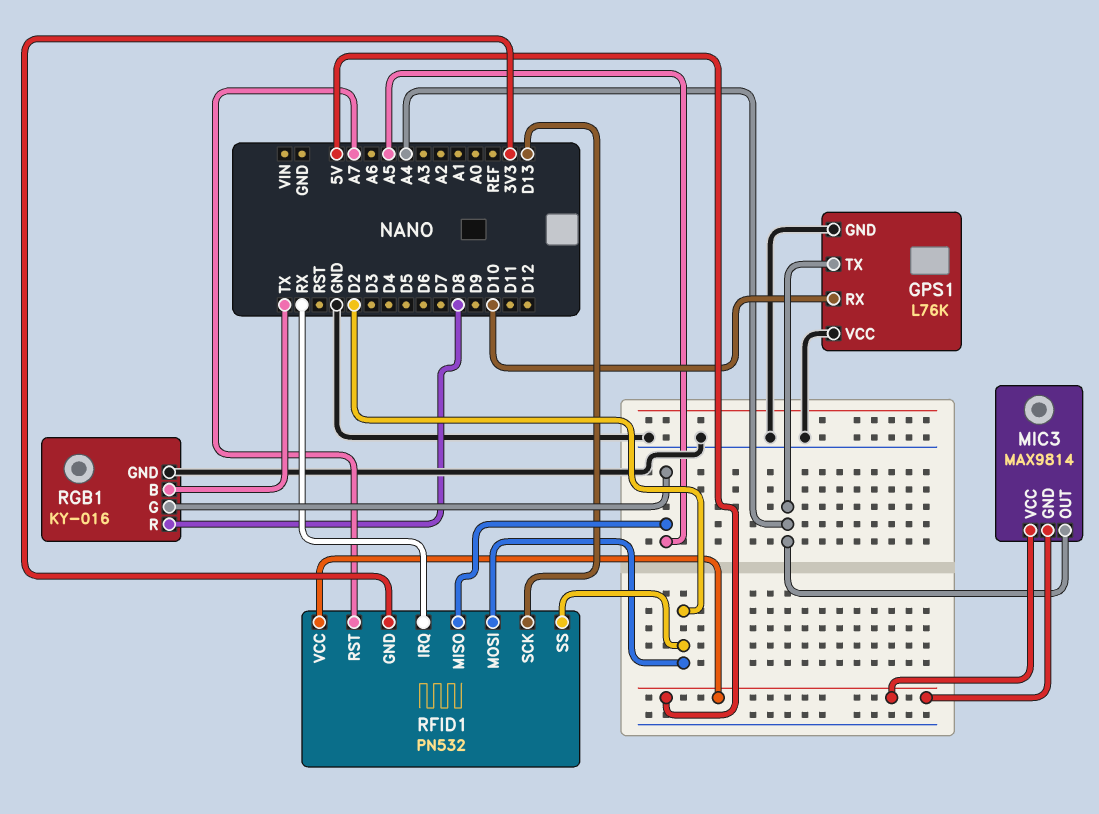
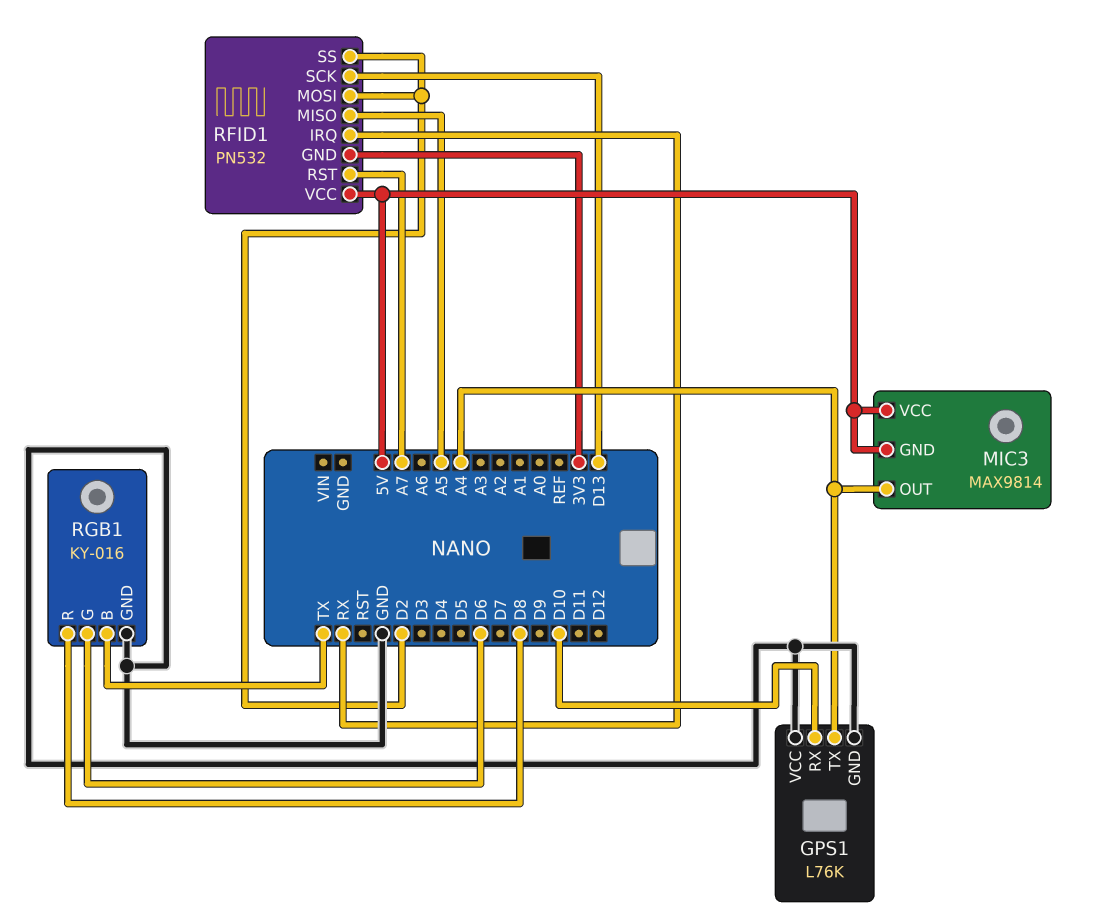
RGB1 pin G: A5 -> D6

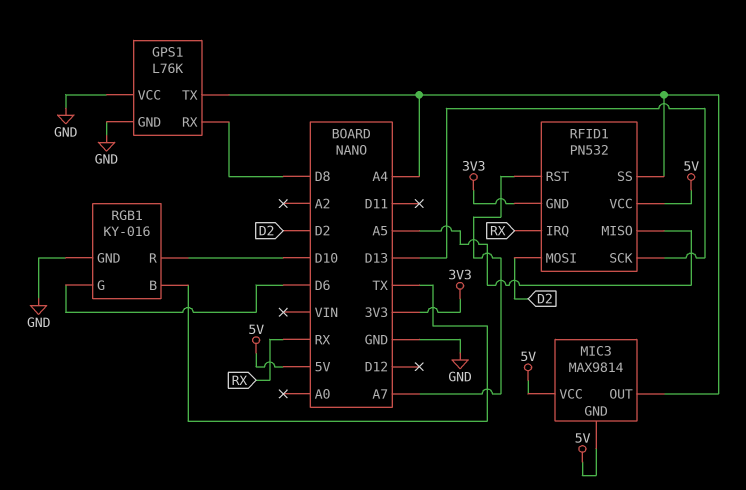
GPS1 pin RX: D10 -> D8
RFID1 pin SS: D2 -> A4
RGB1 pin R: D8 -> D10

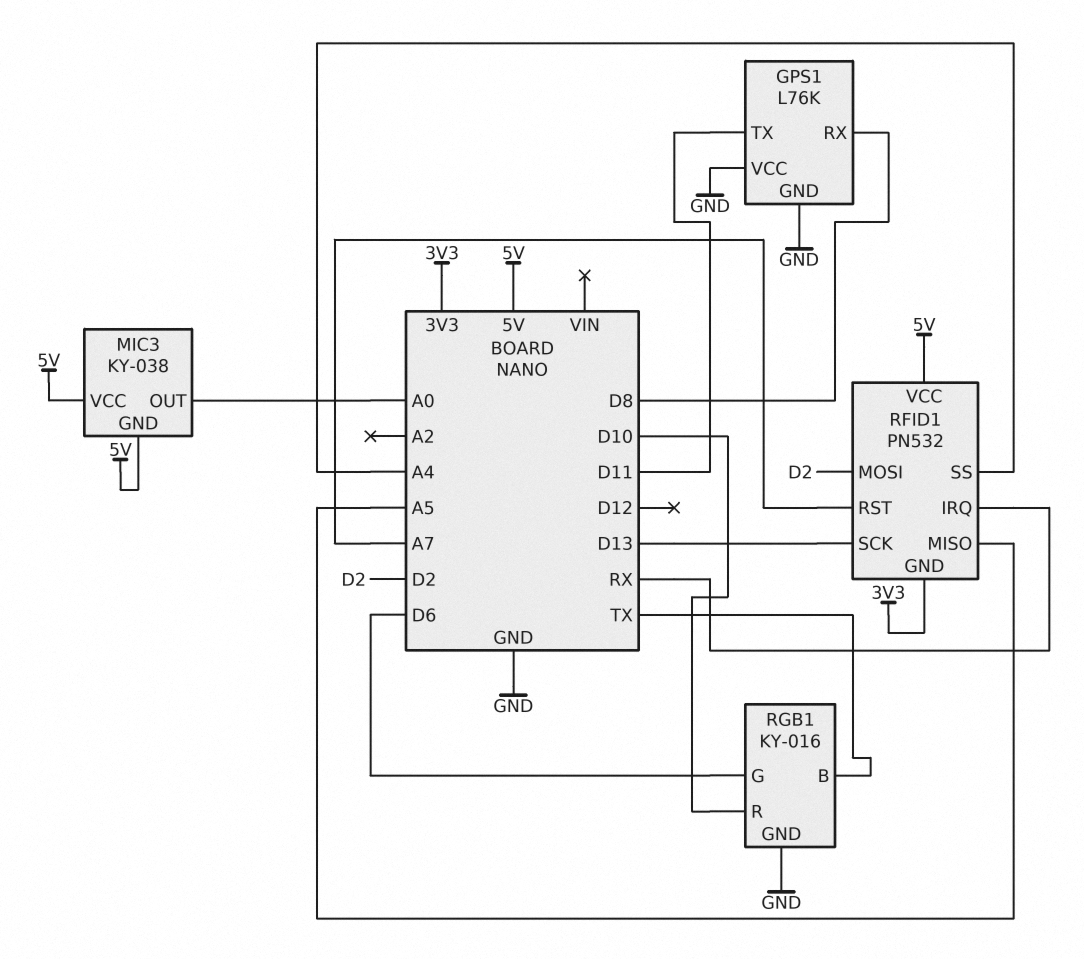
GPS1 pin TX: A4 -> D11
MIC3: MAX9814 -> KY-038
MIC3 pin OUT: A4 -> A0

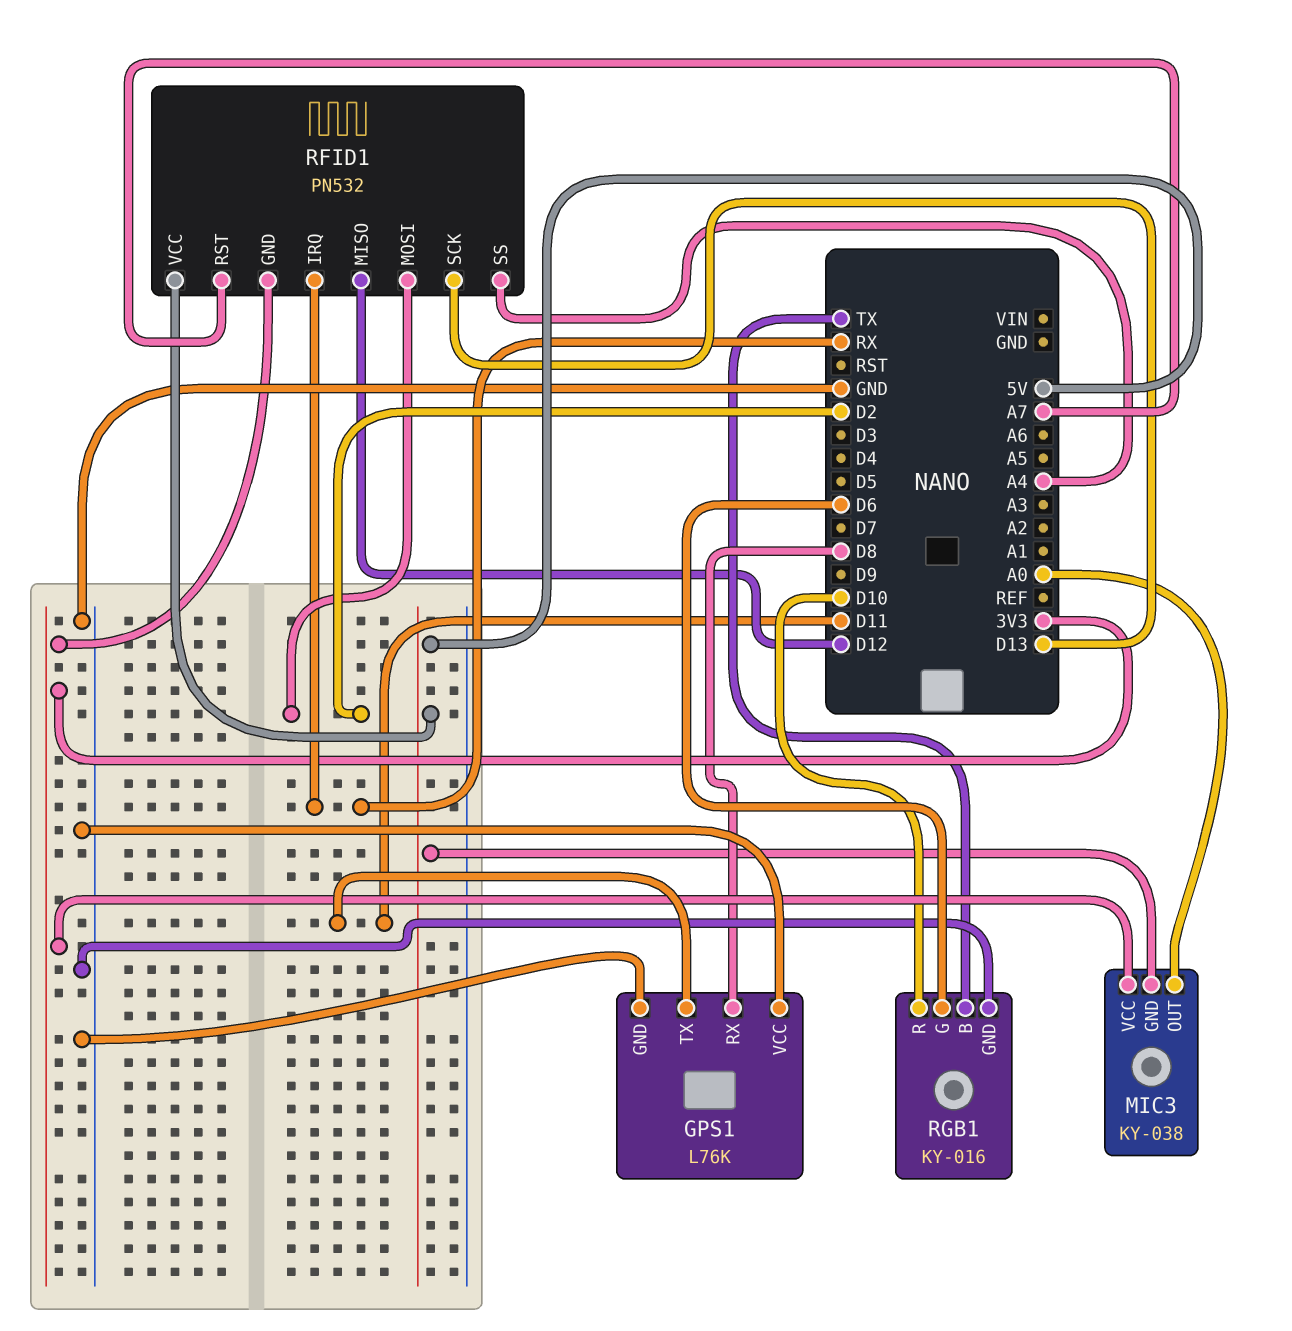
MIC3 pin VCC: 5V -> 3V3
RFID1 pin MISO: A5 -> D12

